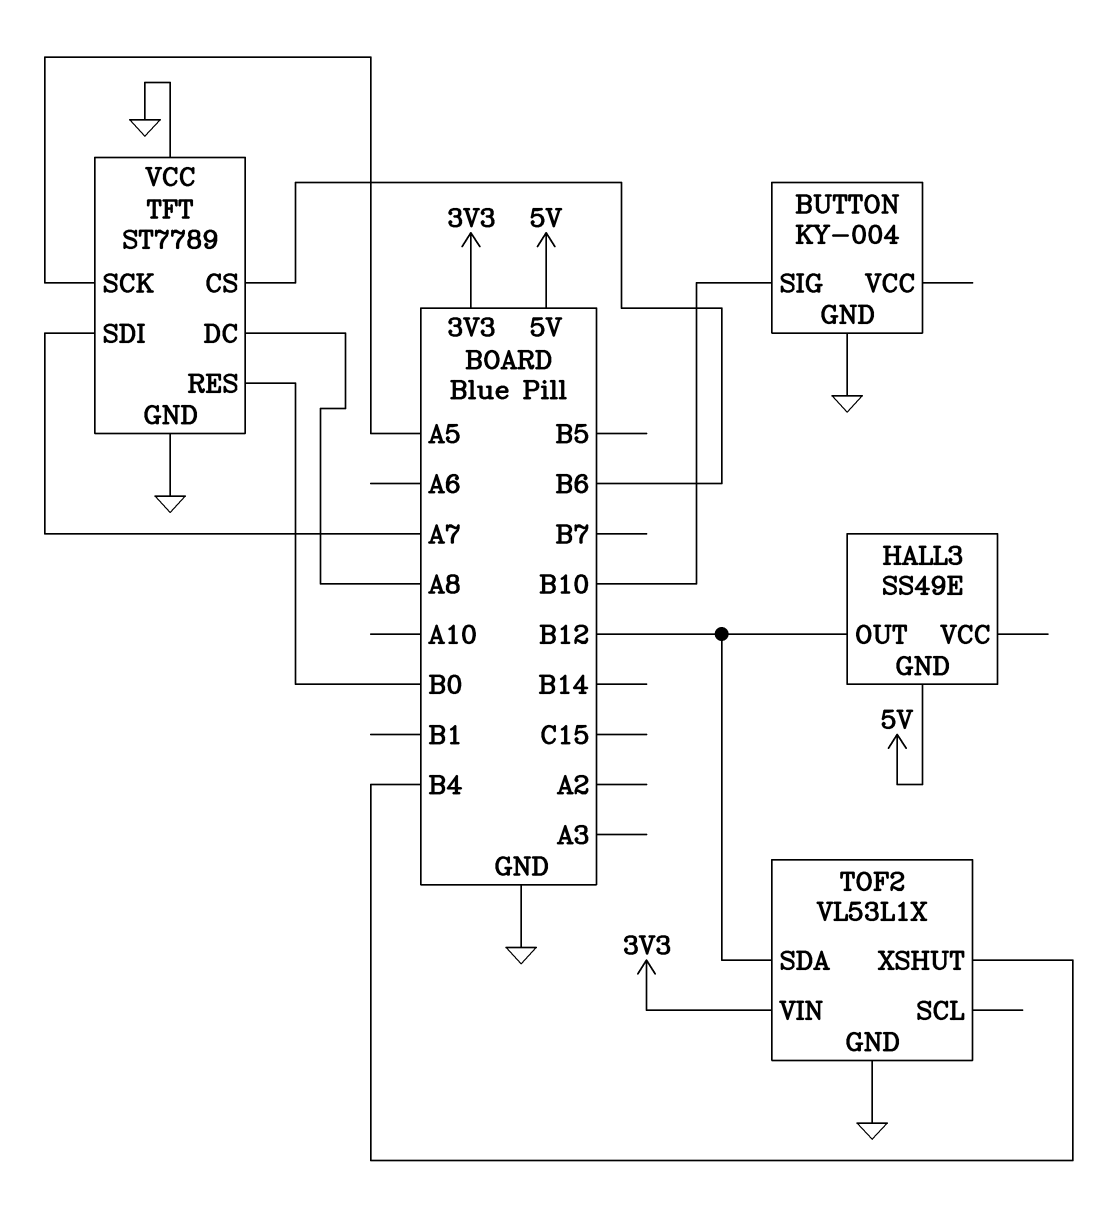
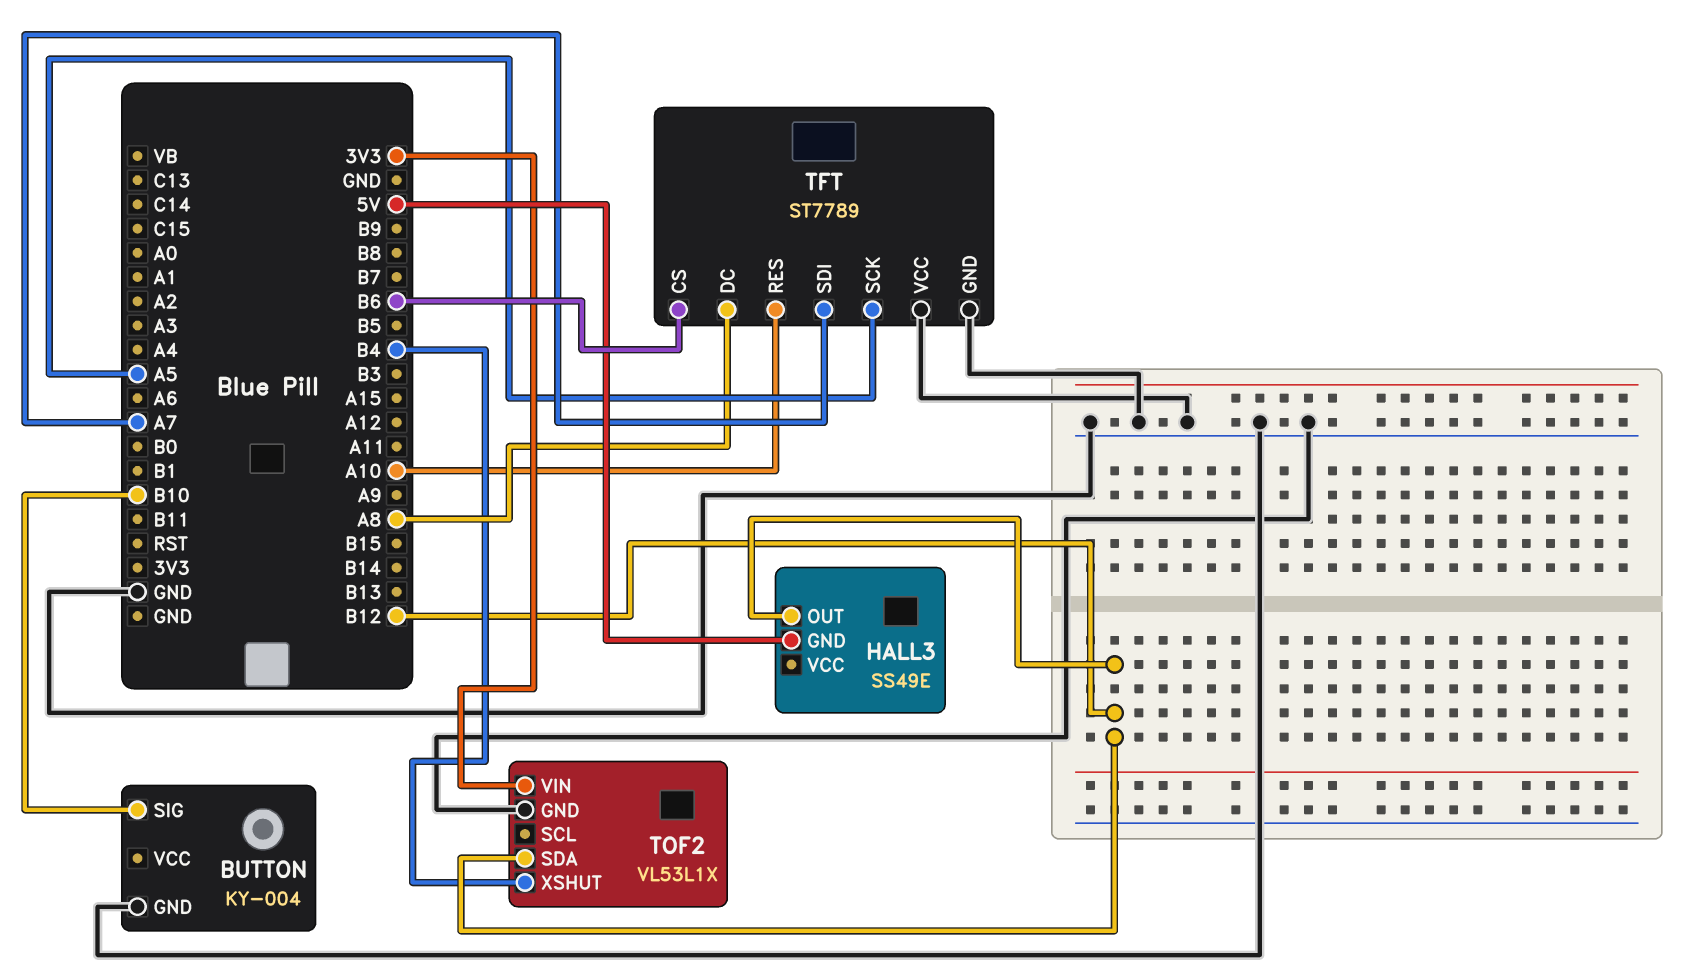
TFT pin RES: B0 -> A10

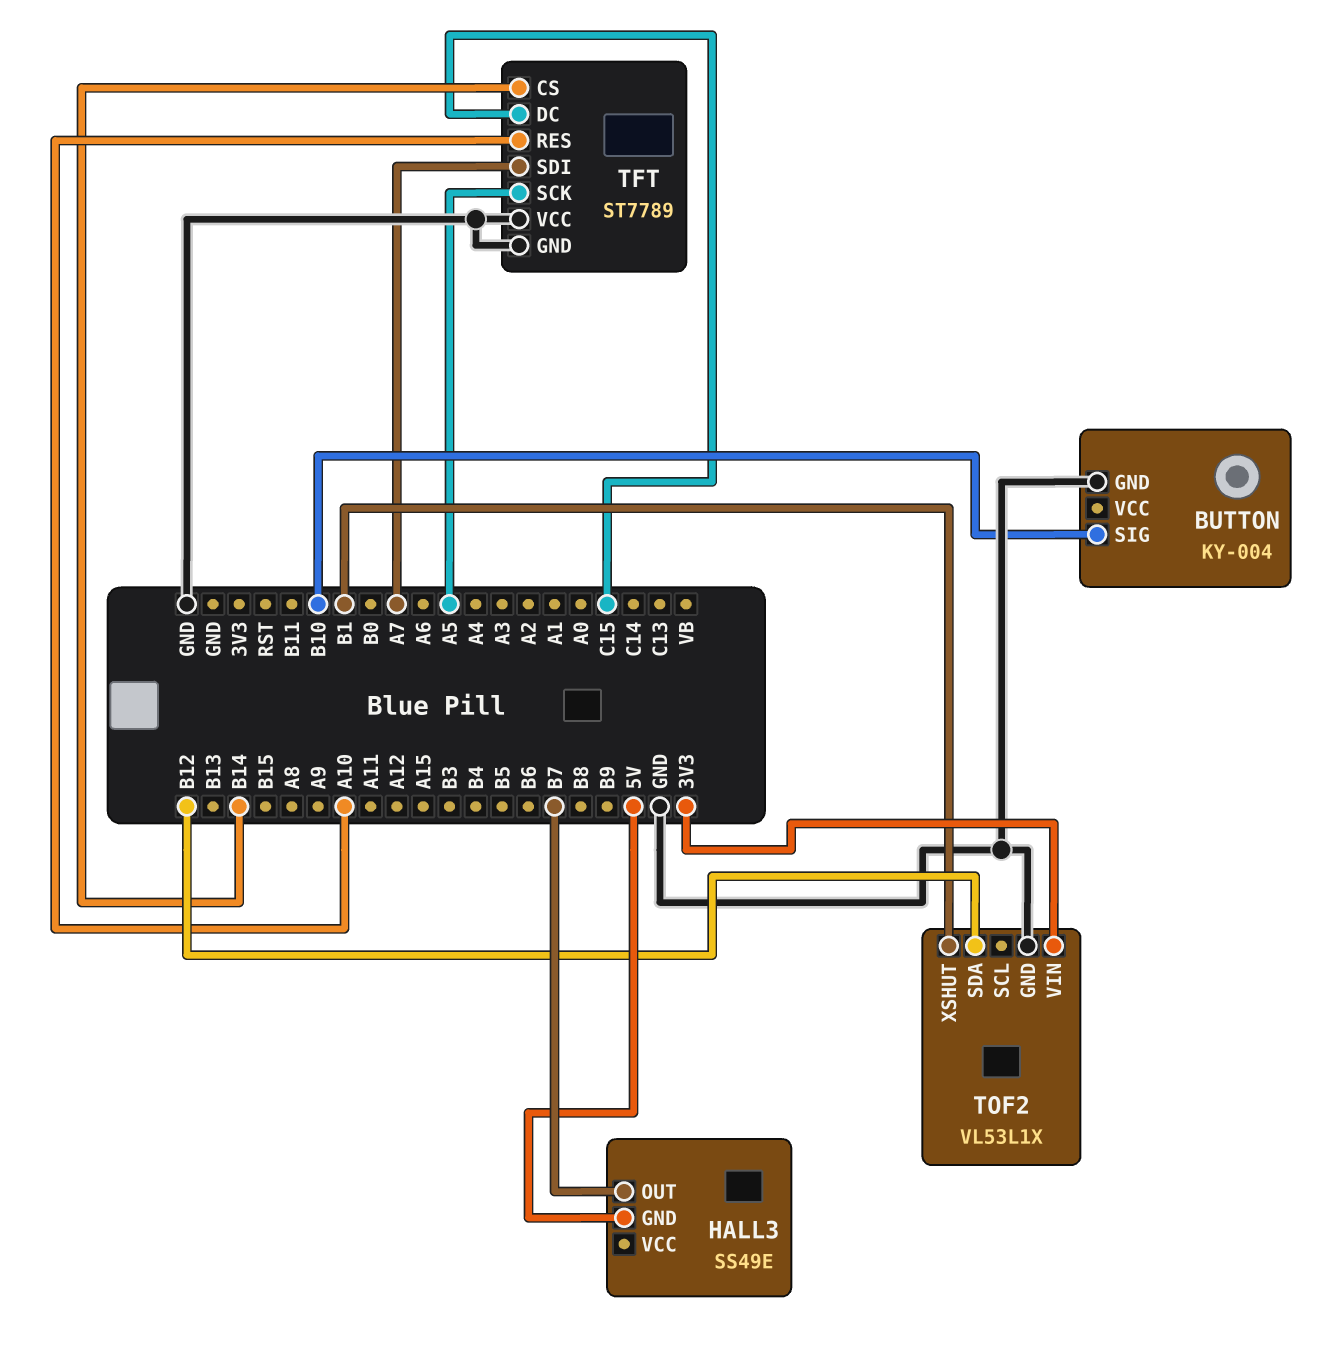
HALL3 pin OUT: B12 -> B7
TFT pin CS: B6 -> B14
TFT pin DC: A8 -> C15
TOF2 pin XSHUT: B4 -> B1

